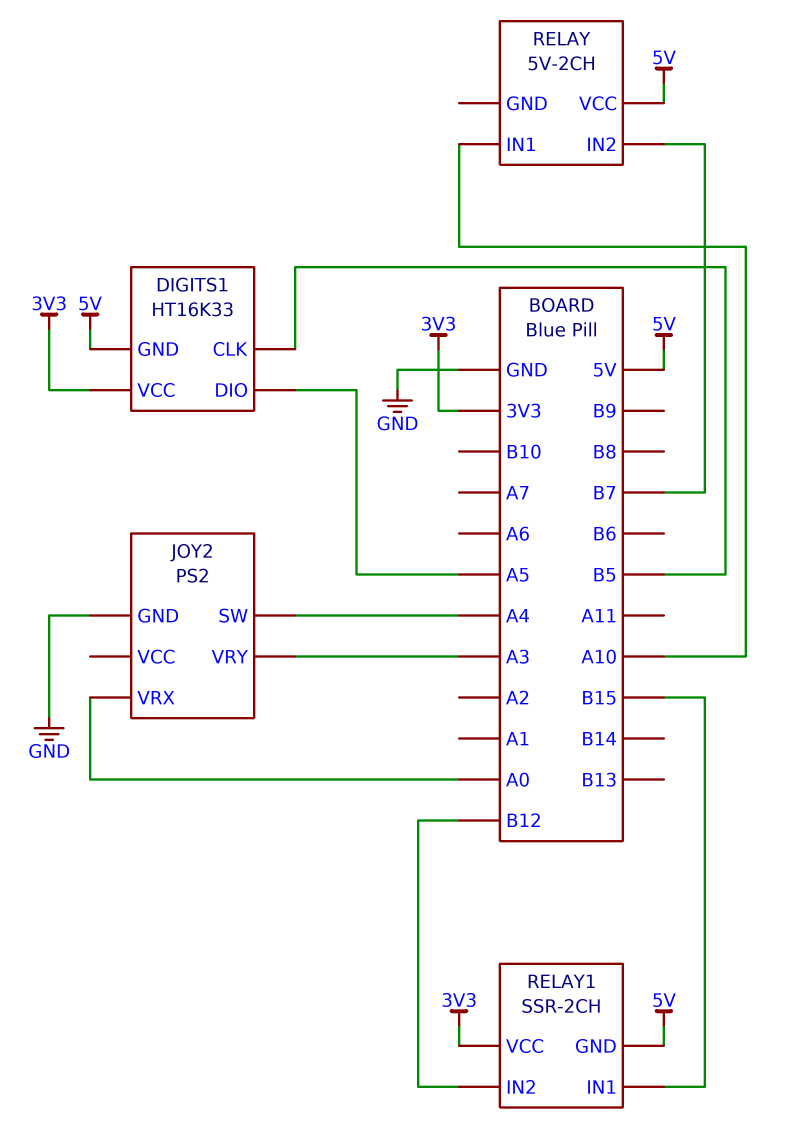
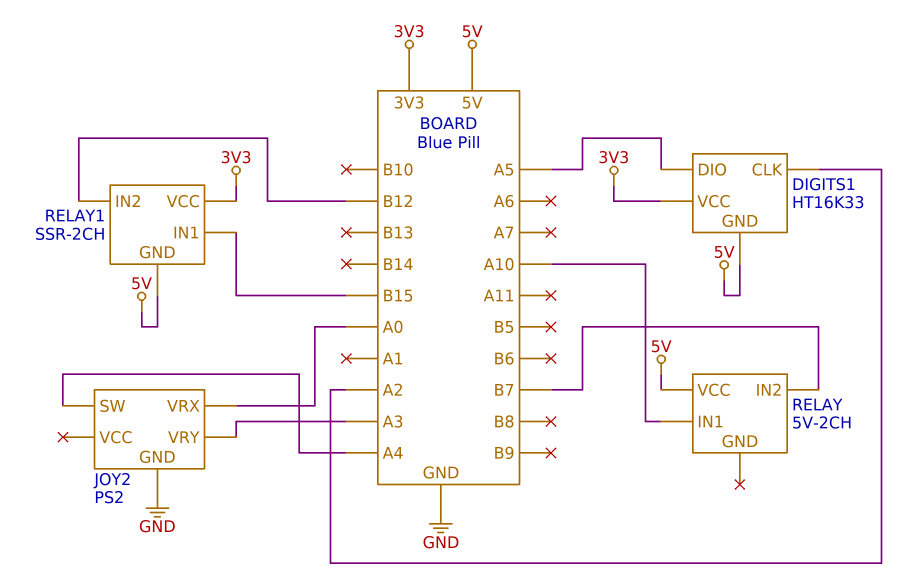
DIGITS1 pin CLK: B5 -> A2

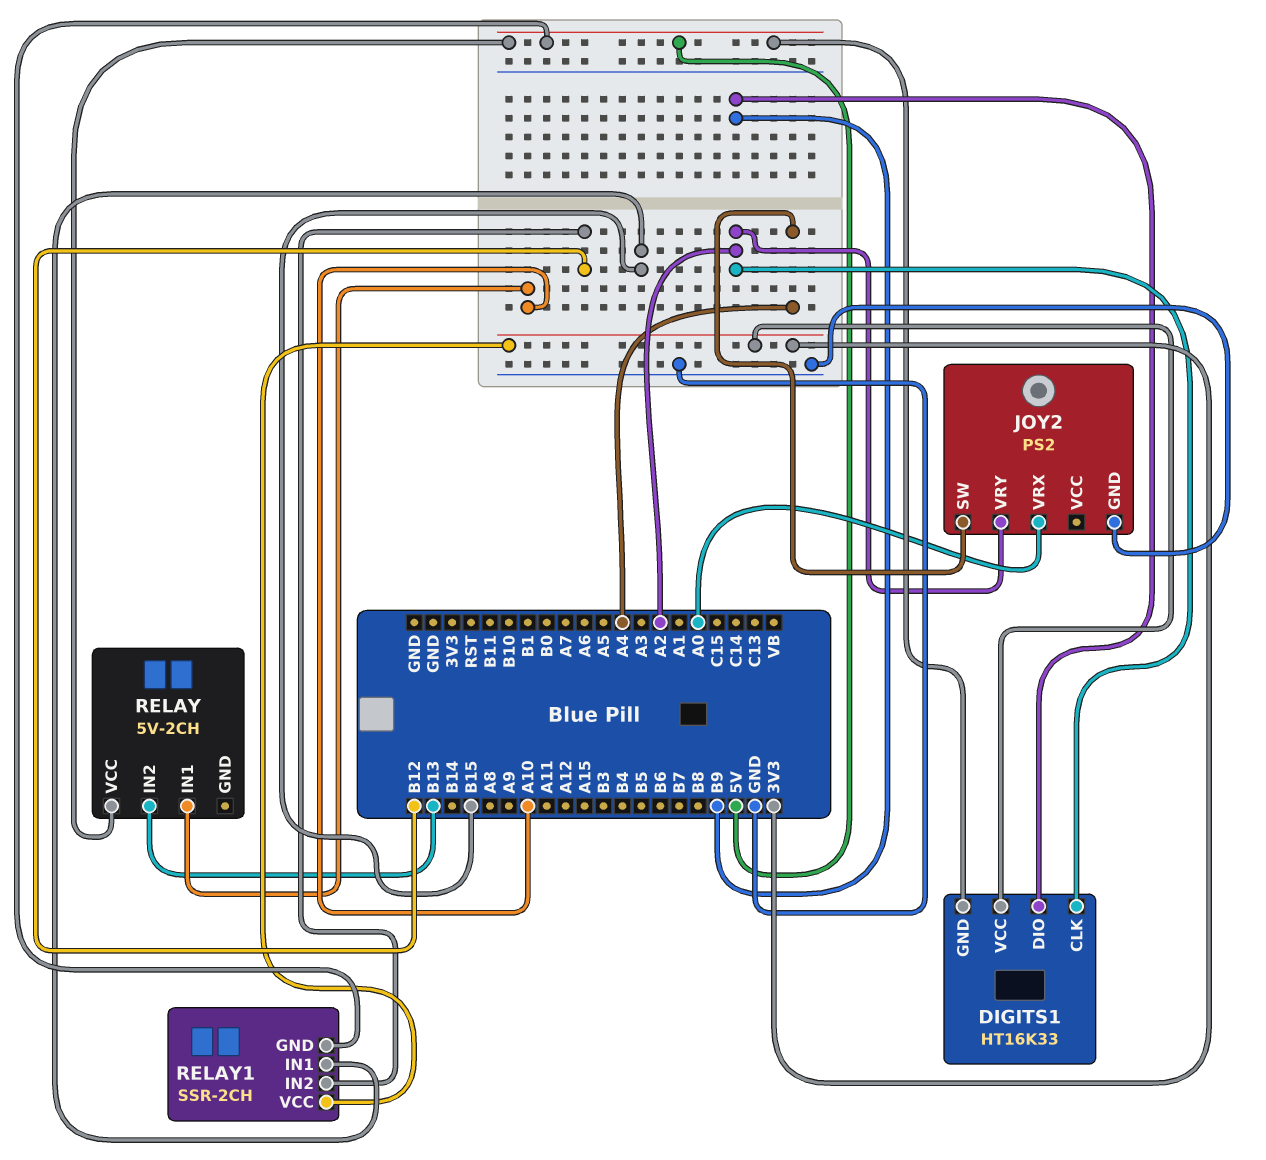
DIGITS1 pin DIO: A5 -> B9
JOY2 pin VRY: A3 -> A2
RELAY pin IN2: B7 -> B13

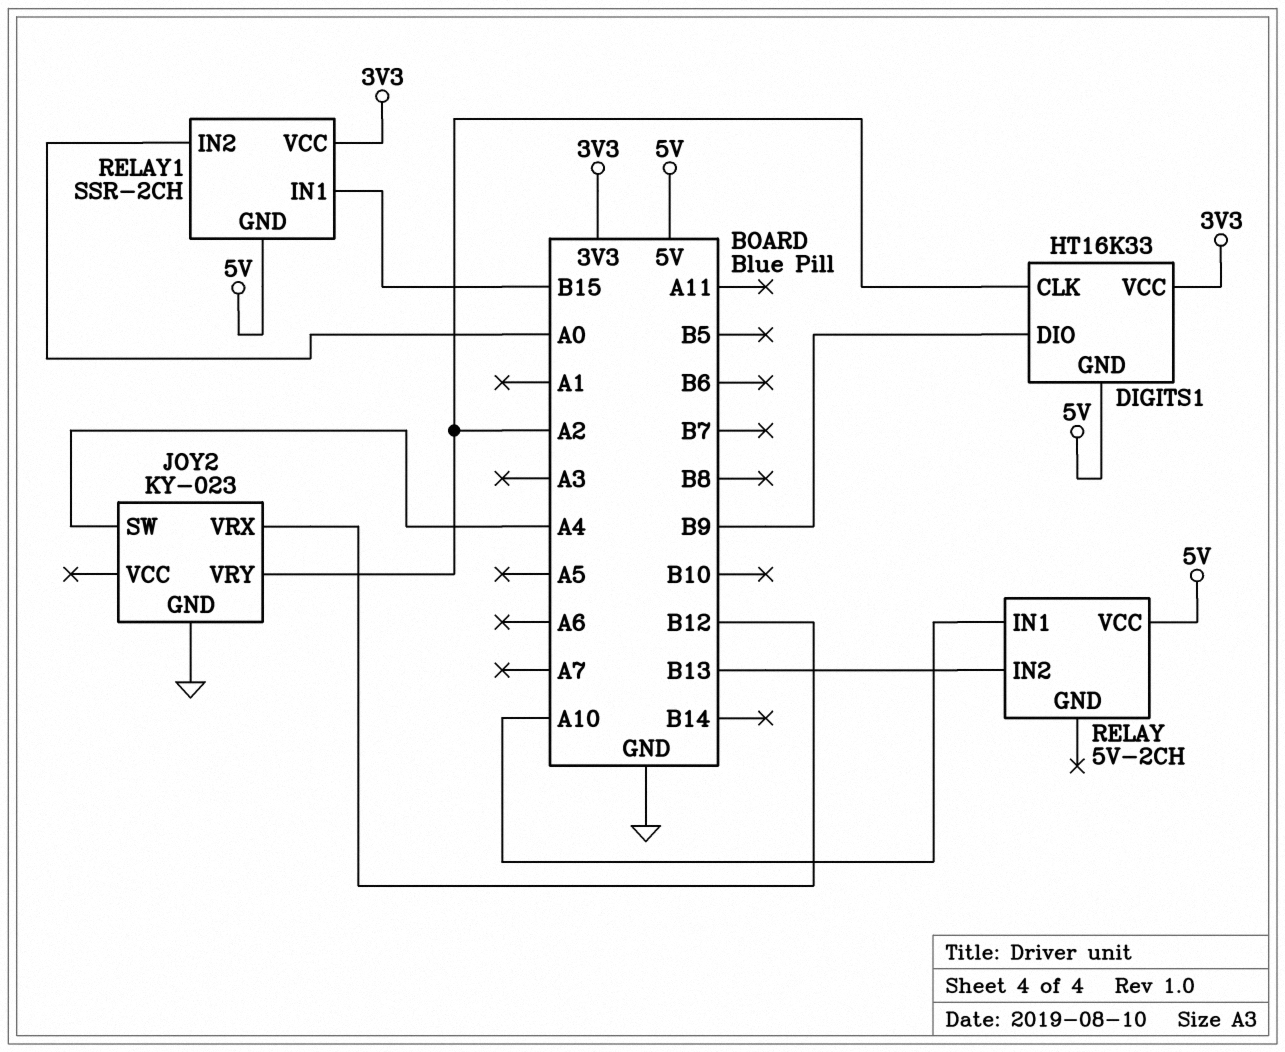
JOY2: PS2 -> KY-023
JOY2 pin VRX: A0 -> B12
RELAY1 pin IN2: B12 -> A0

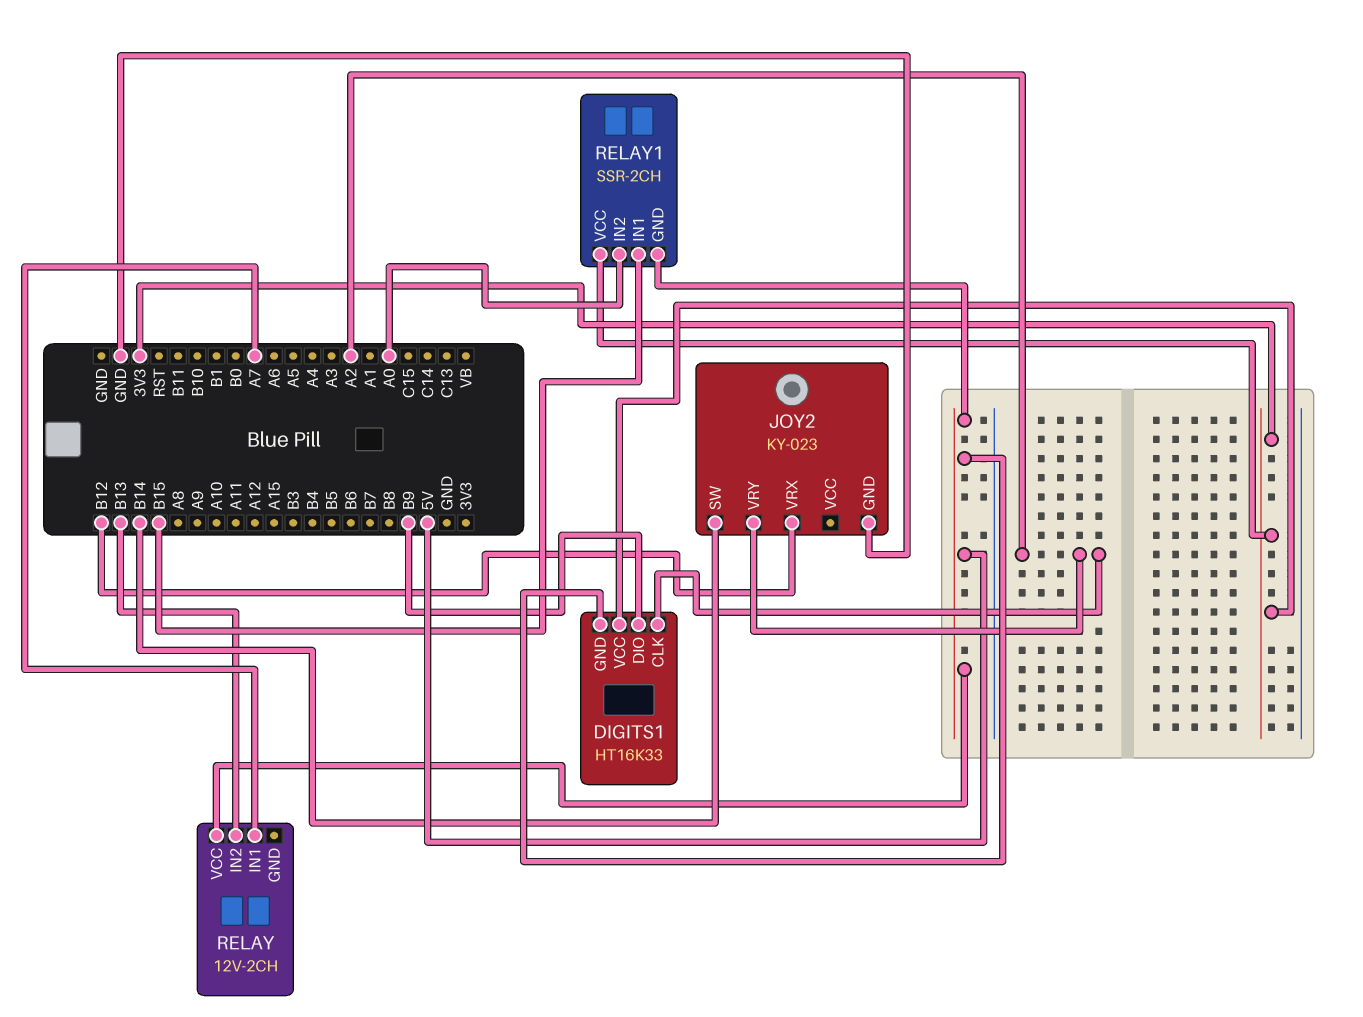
JOY2 pin SW: A4 -> B14
RELAY: 5V-2CH -> 12V-2CH
RELAY pin IN1: A10 -> A7

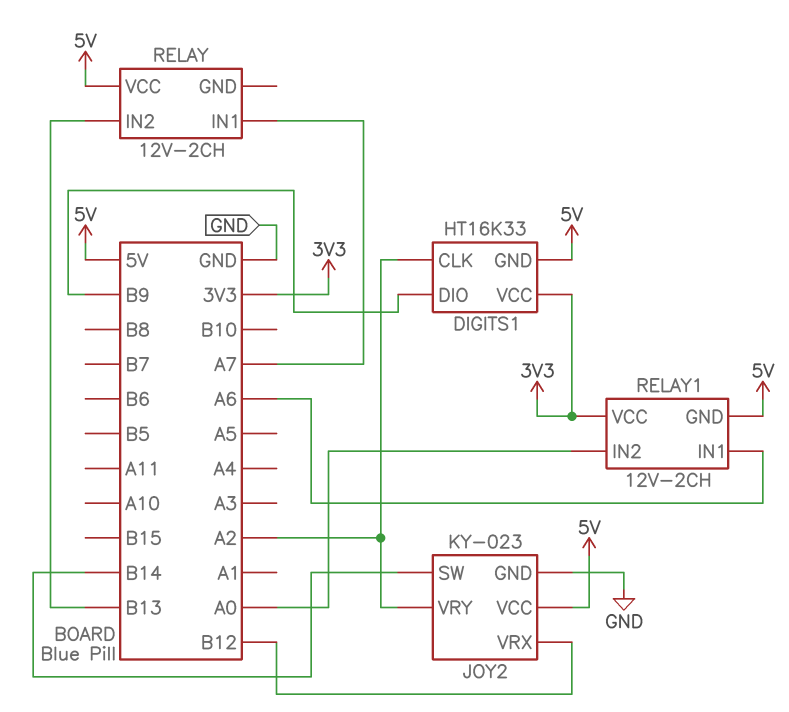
JOY2 pin VCC: none -> 5V
RELAY1: SSR-2CH -> 12V-2CH
RELAY1 pin IN1: B15 -> A6

